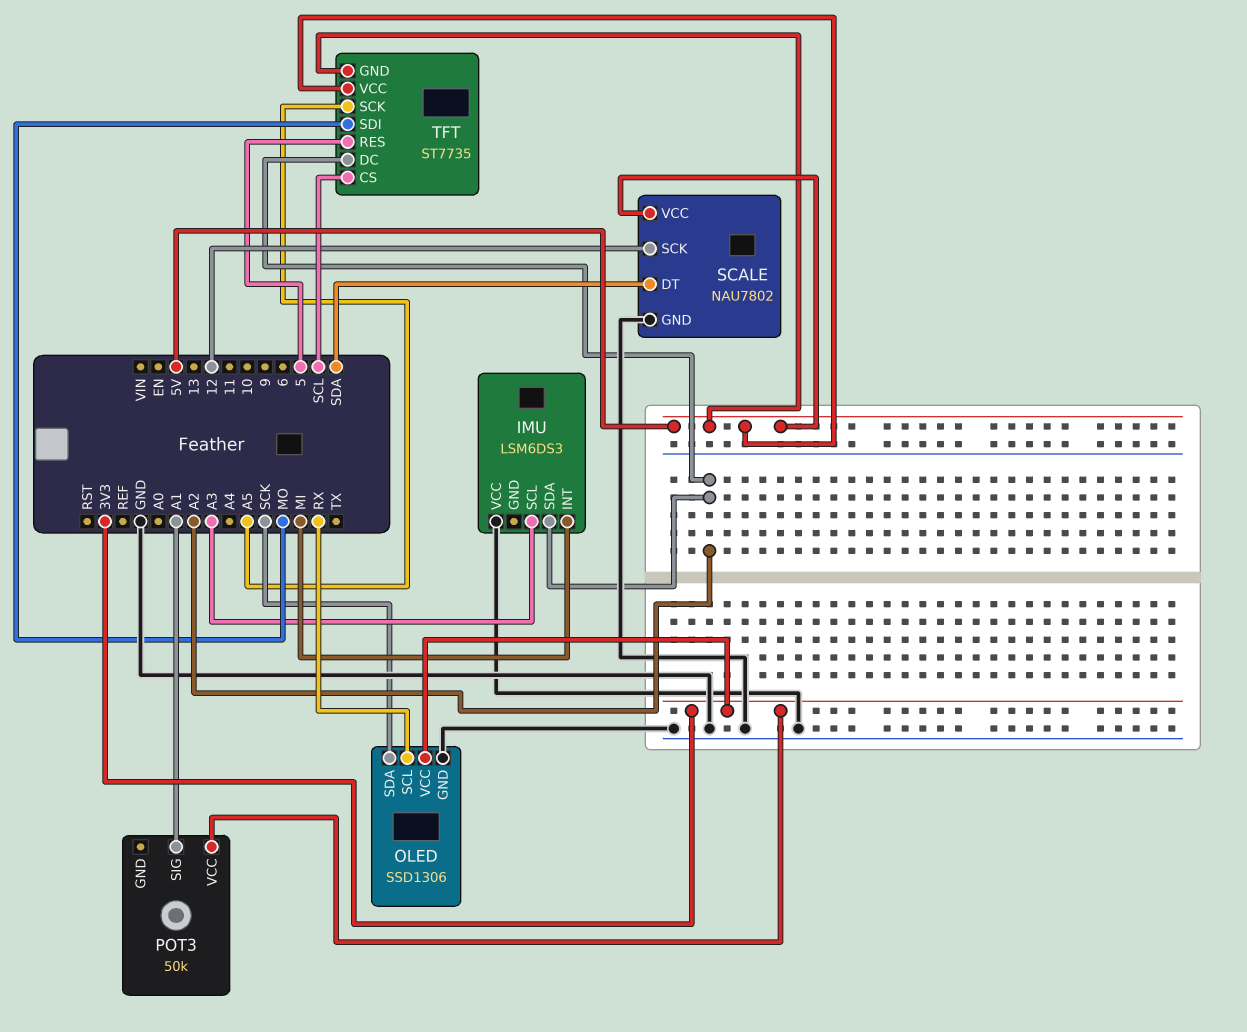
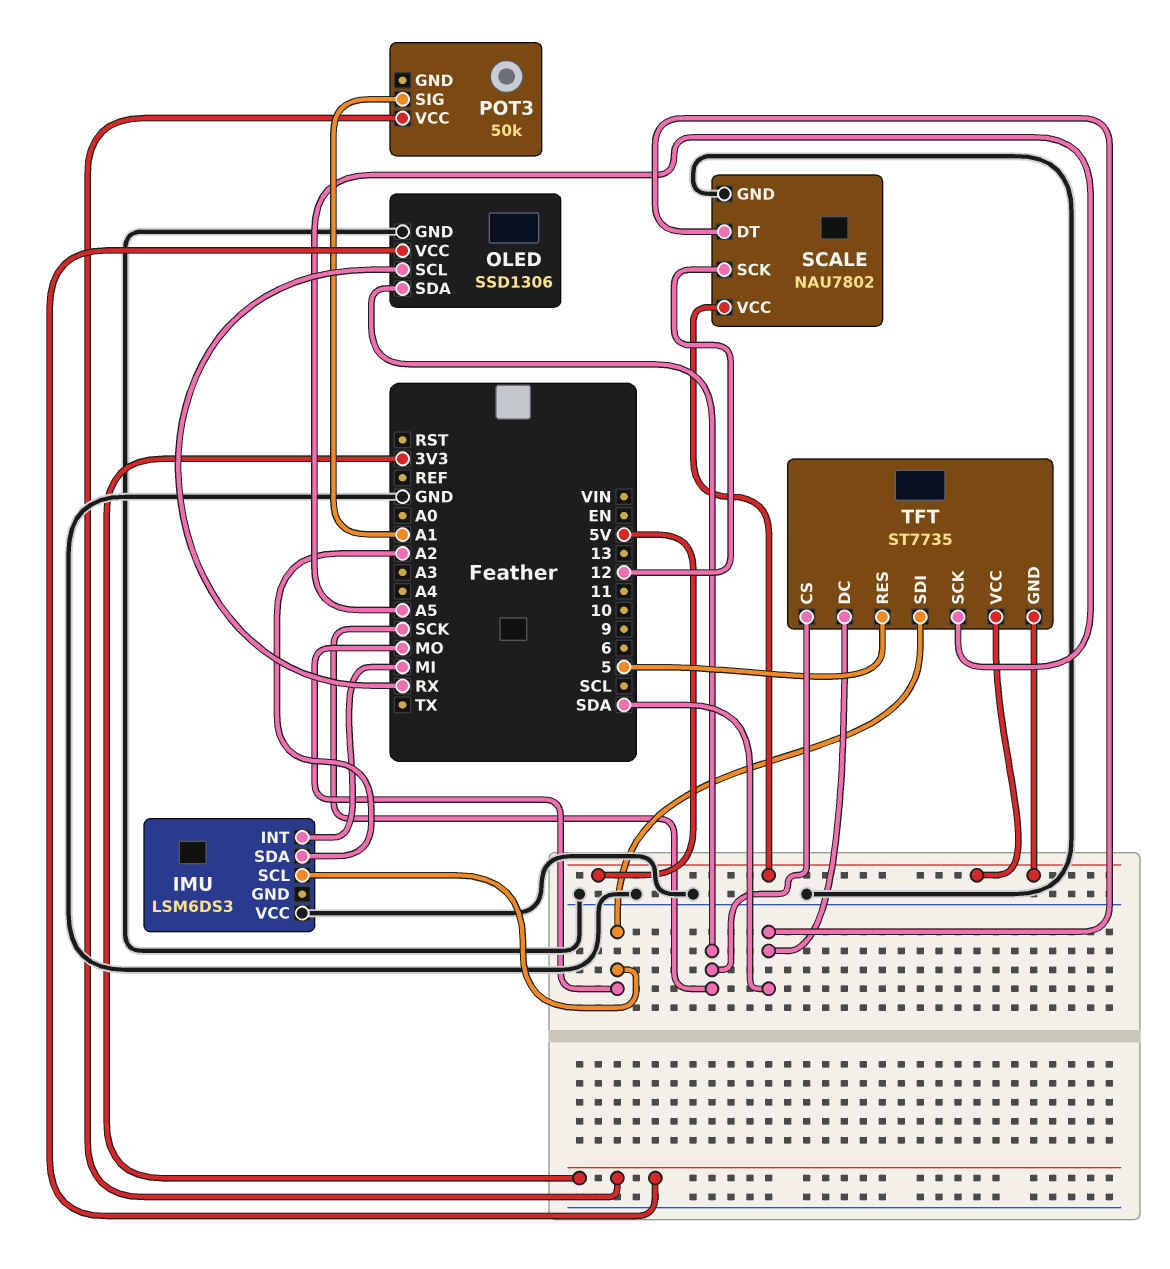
IMU pin SCL: A3 -> MO
TFT pin CS: SCL -> SCK
TFT pin DC: A2 -> SDA

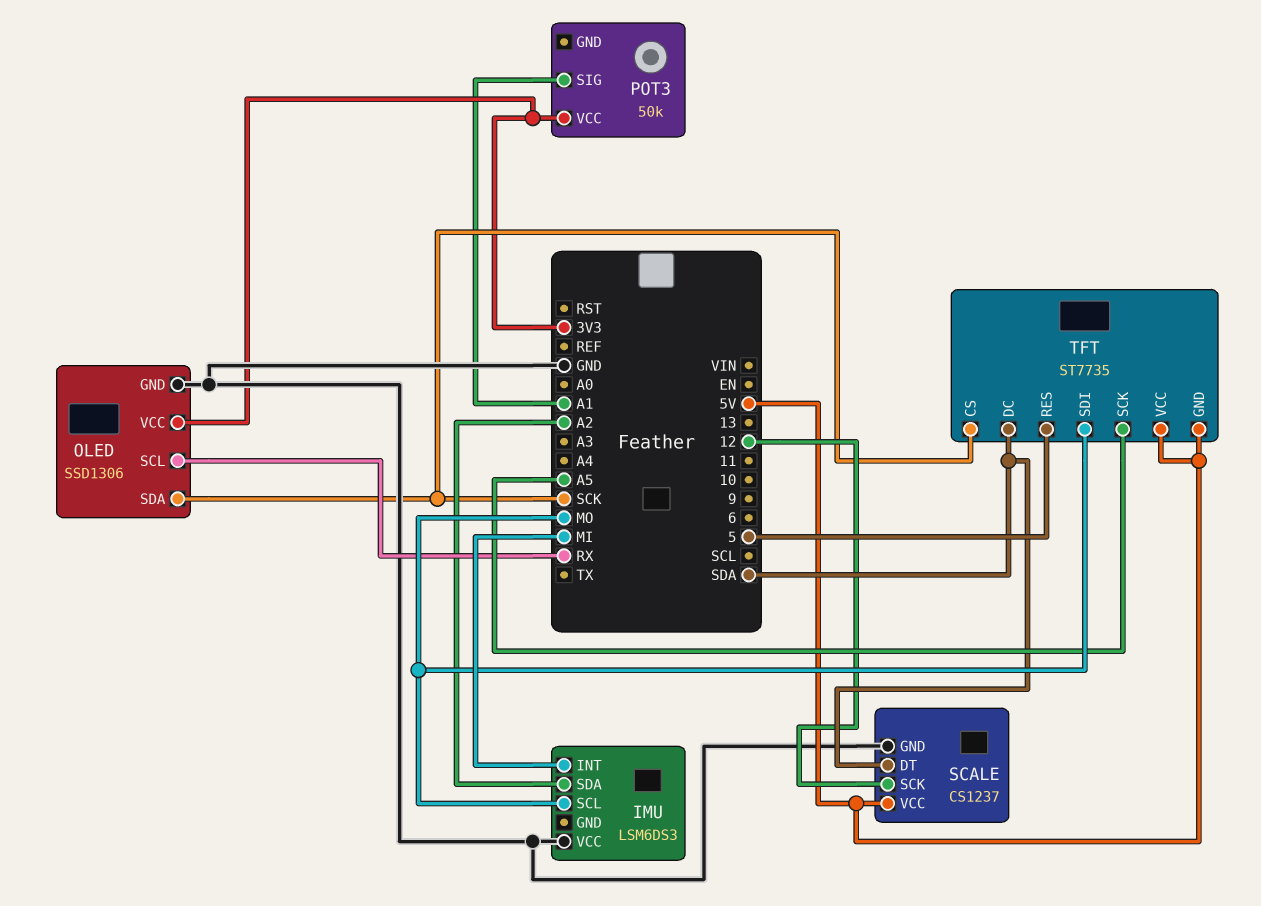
SCALE: NAU7802 -> CS1237

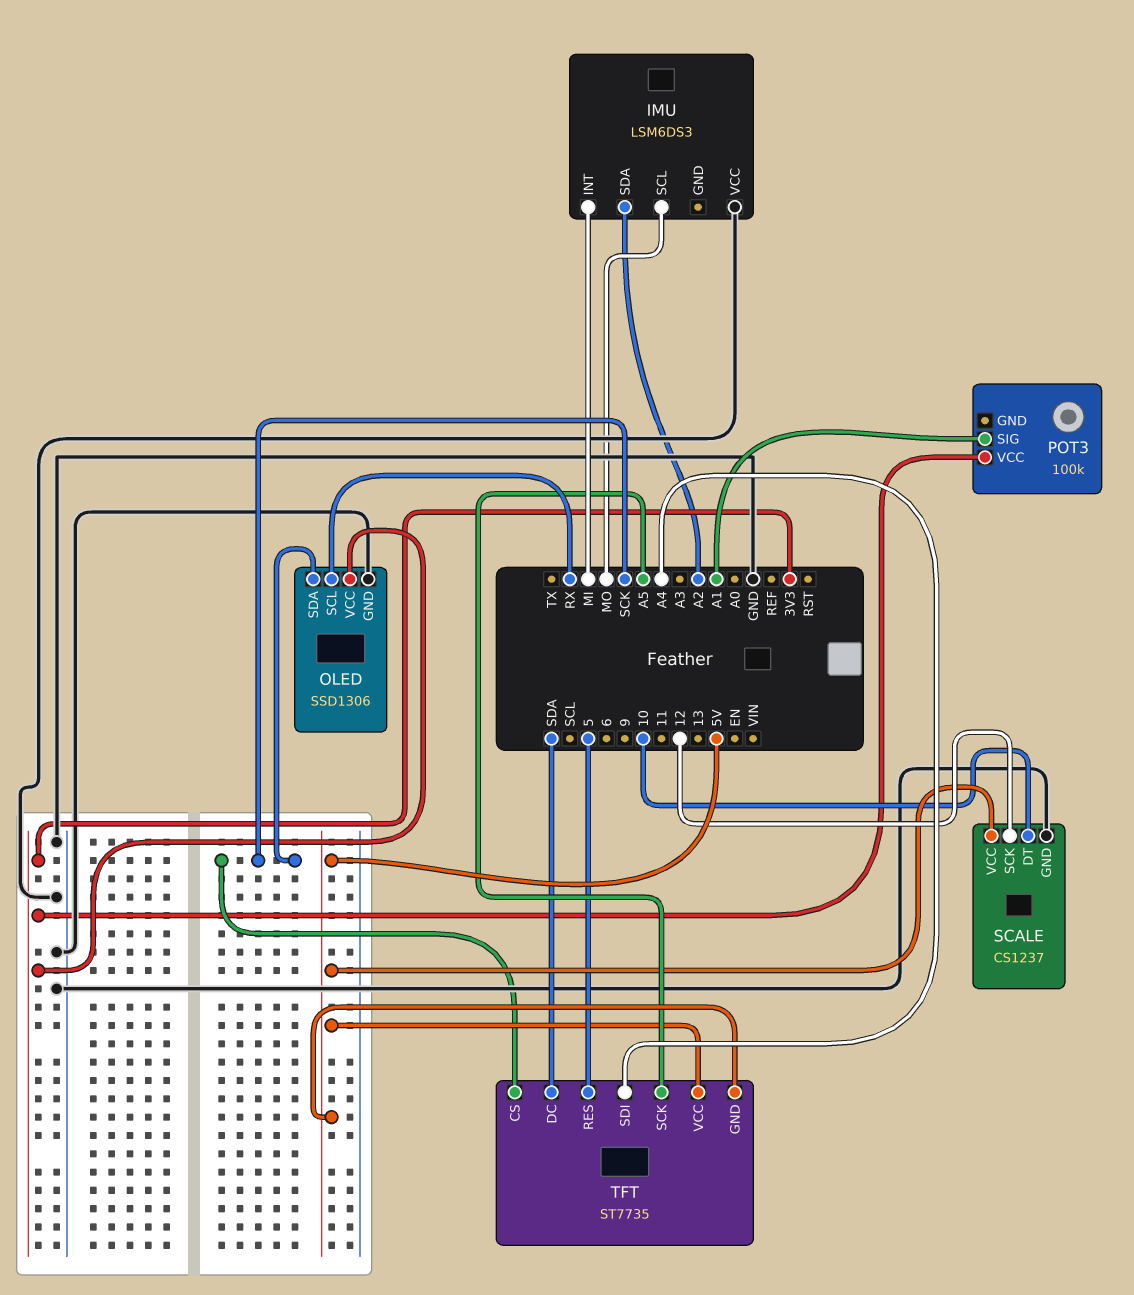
POT3: 50k -> 100k
SCALE pin DT: SDA -> 10
TFT pin SDI: MO -> A4

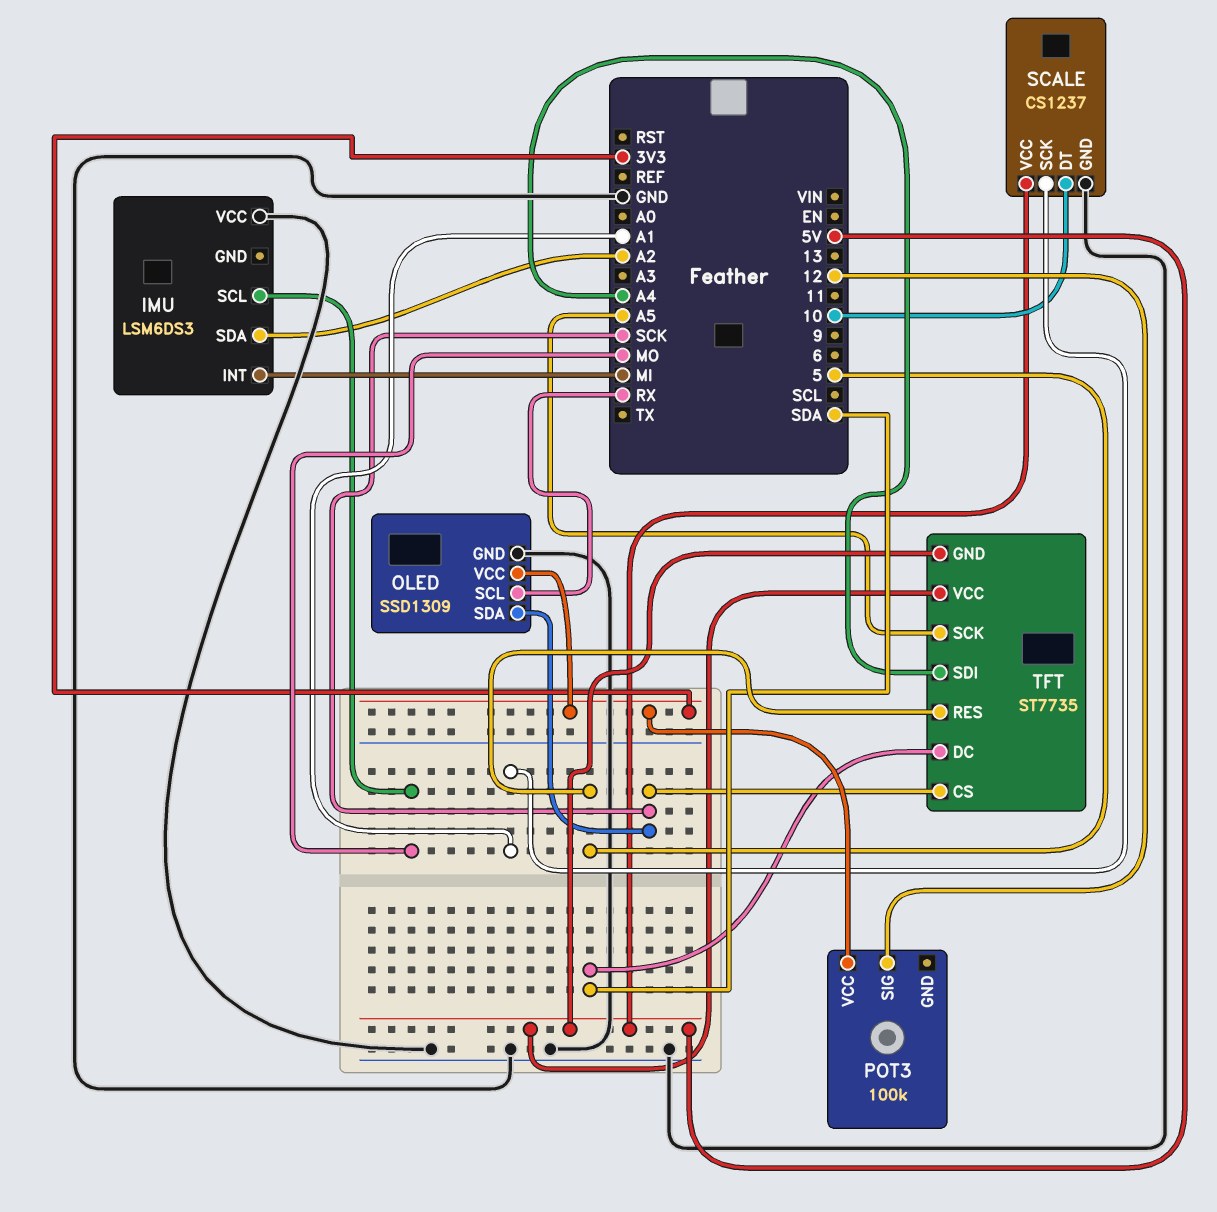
OLED: SSD1306 -> SSD1309
POT3 pin SIG: A1 -> 12
SCALE pin SCK: 12 -> A1

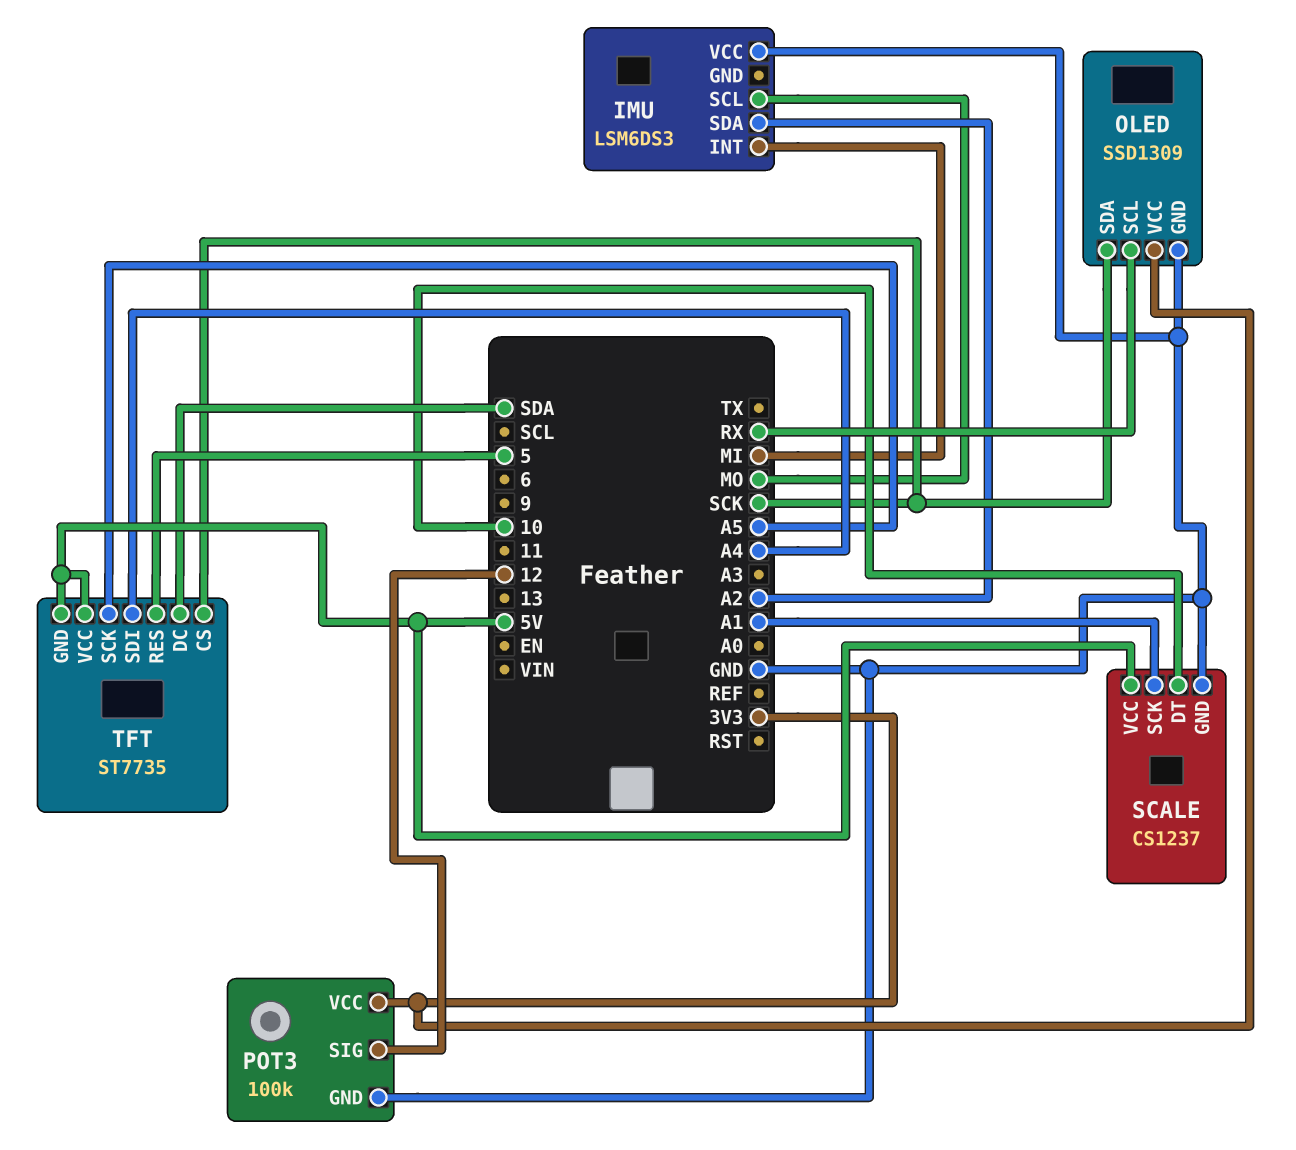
POT3 pin GND: none -> GND

